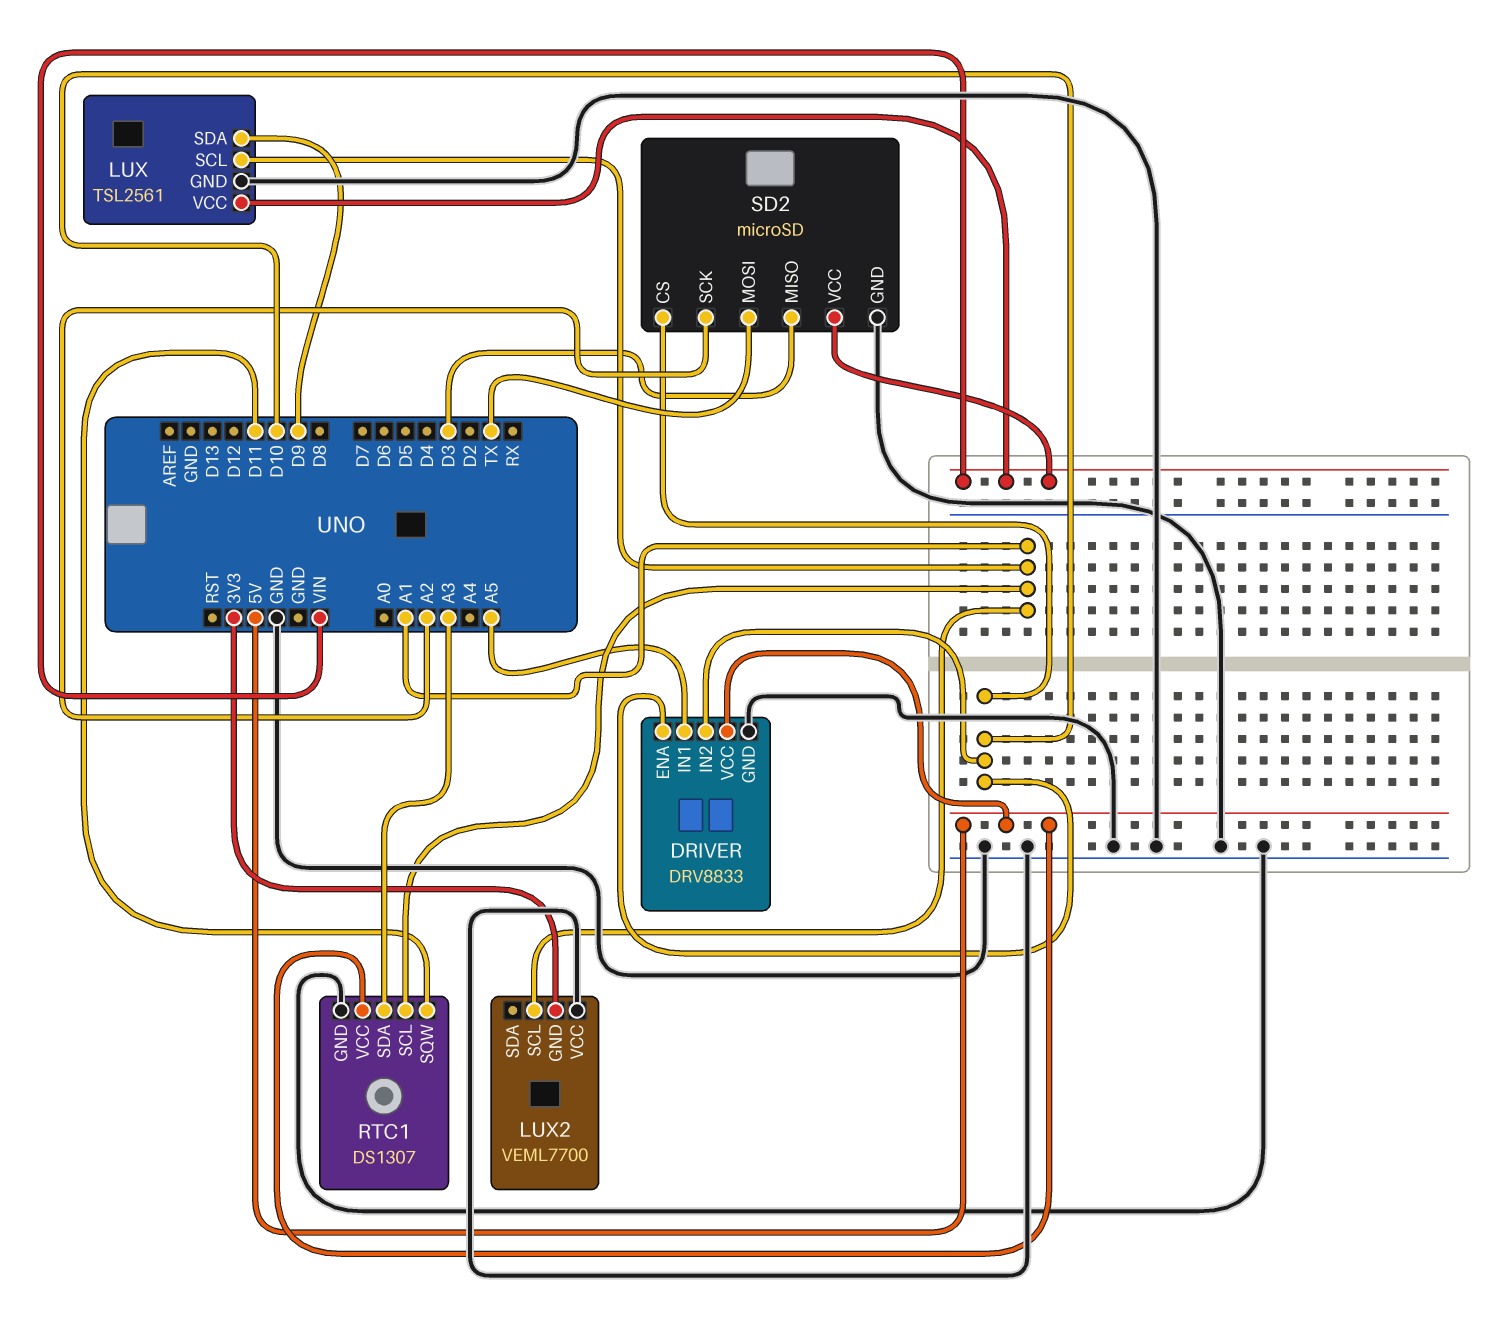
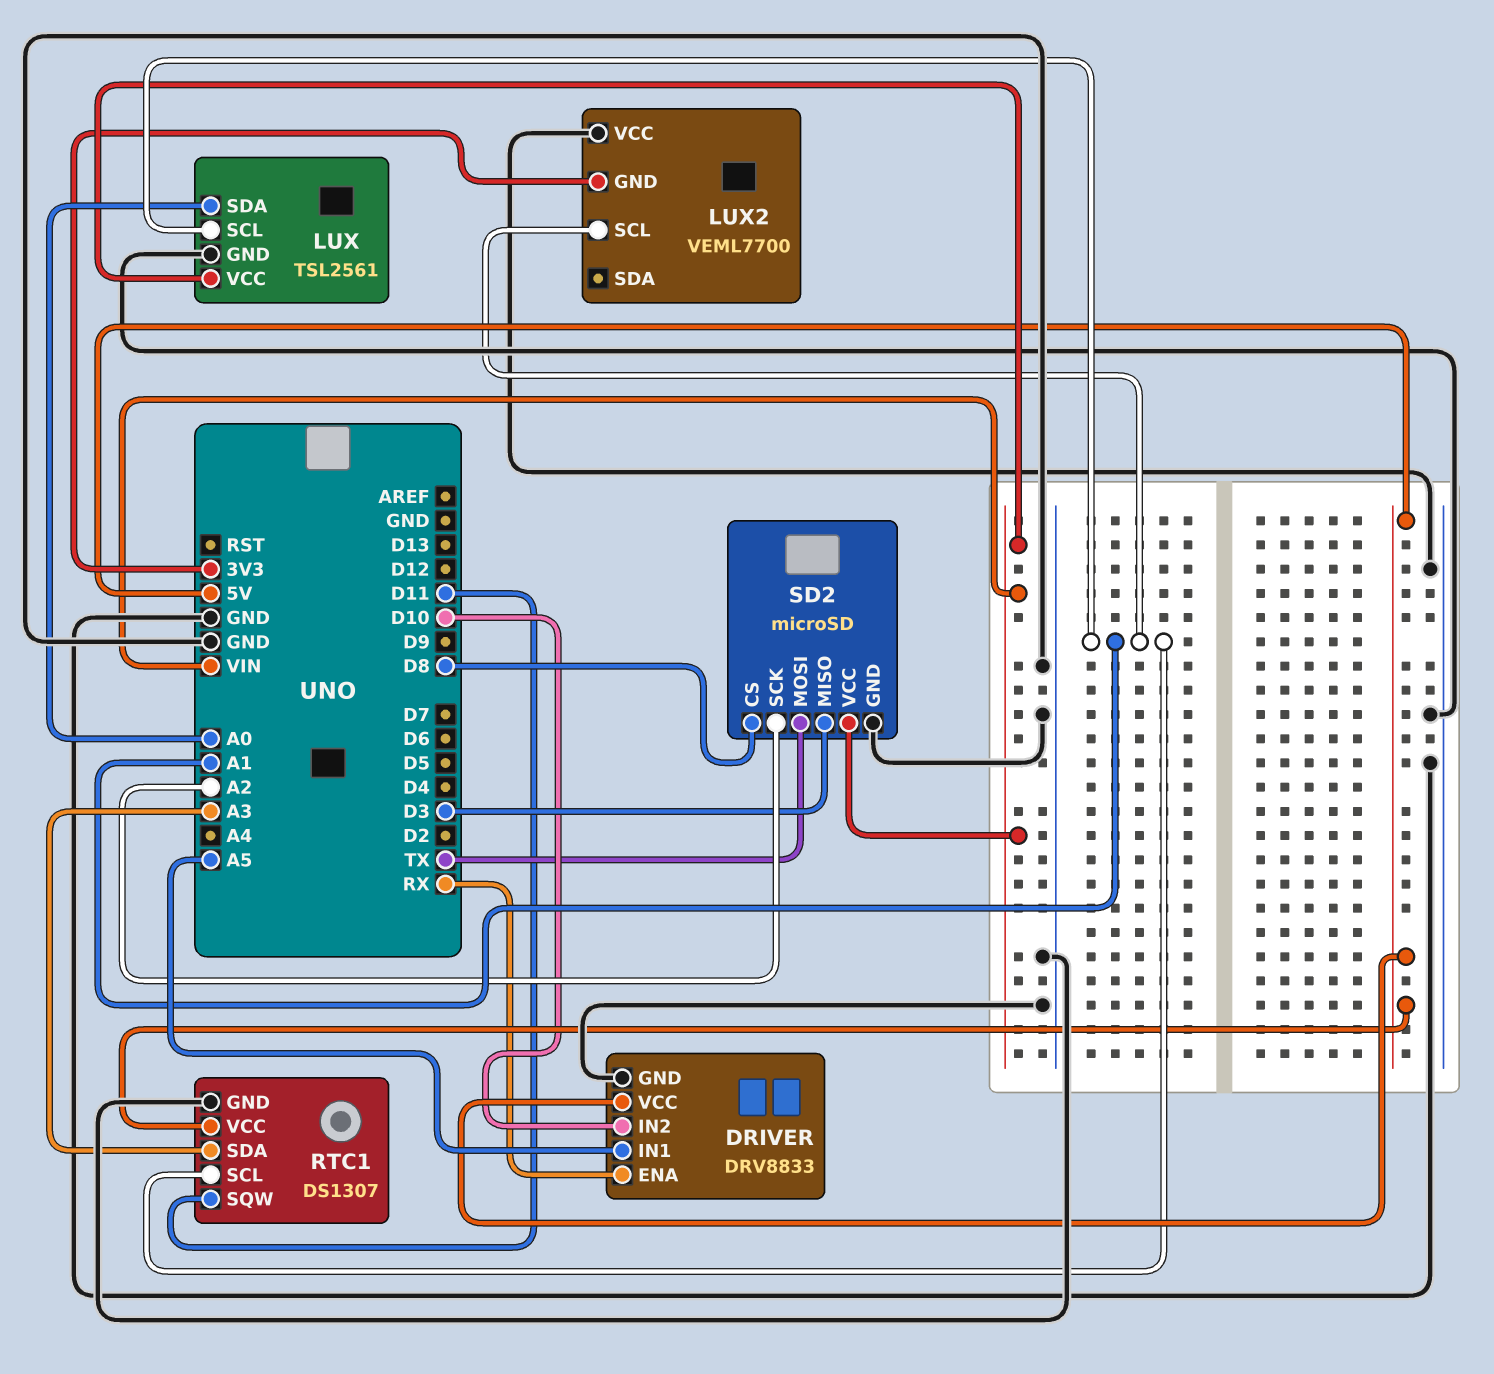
DRIVER pin ENA: D10 -> RX
LUX pin SDA: D9 -> A0
SD2 pin CS: D10 -> D8

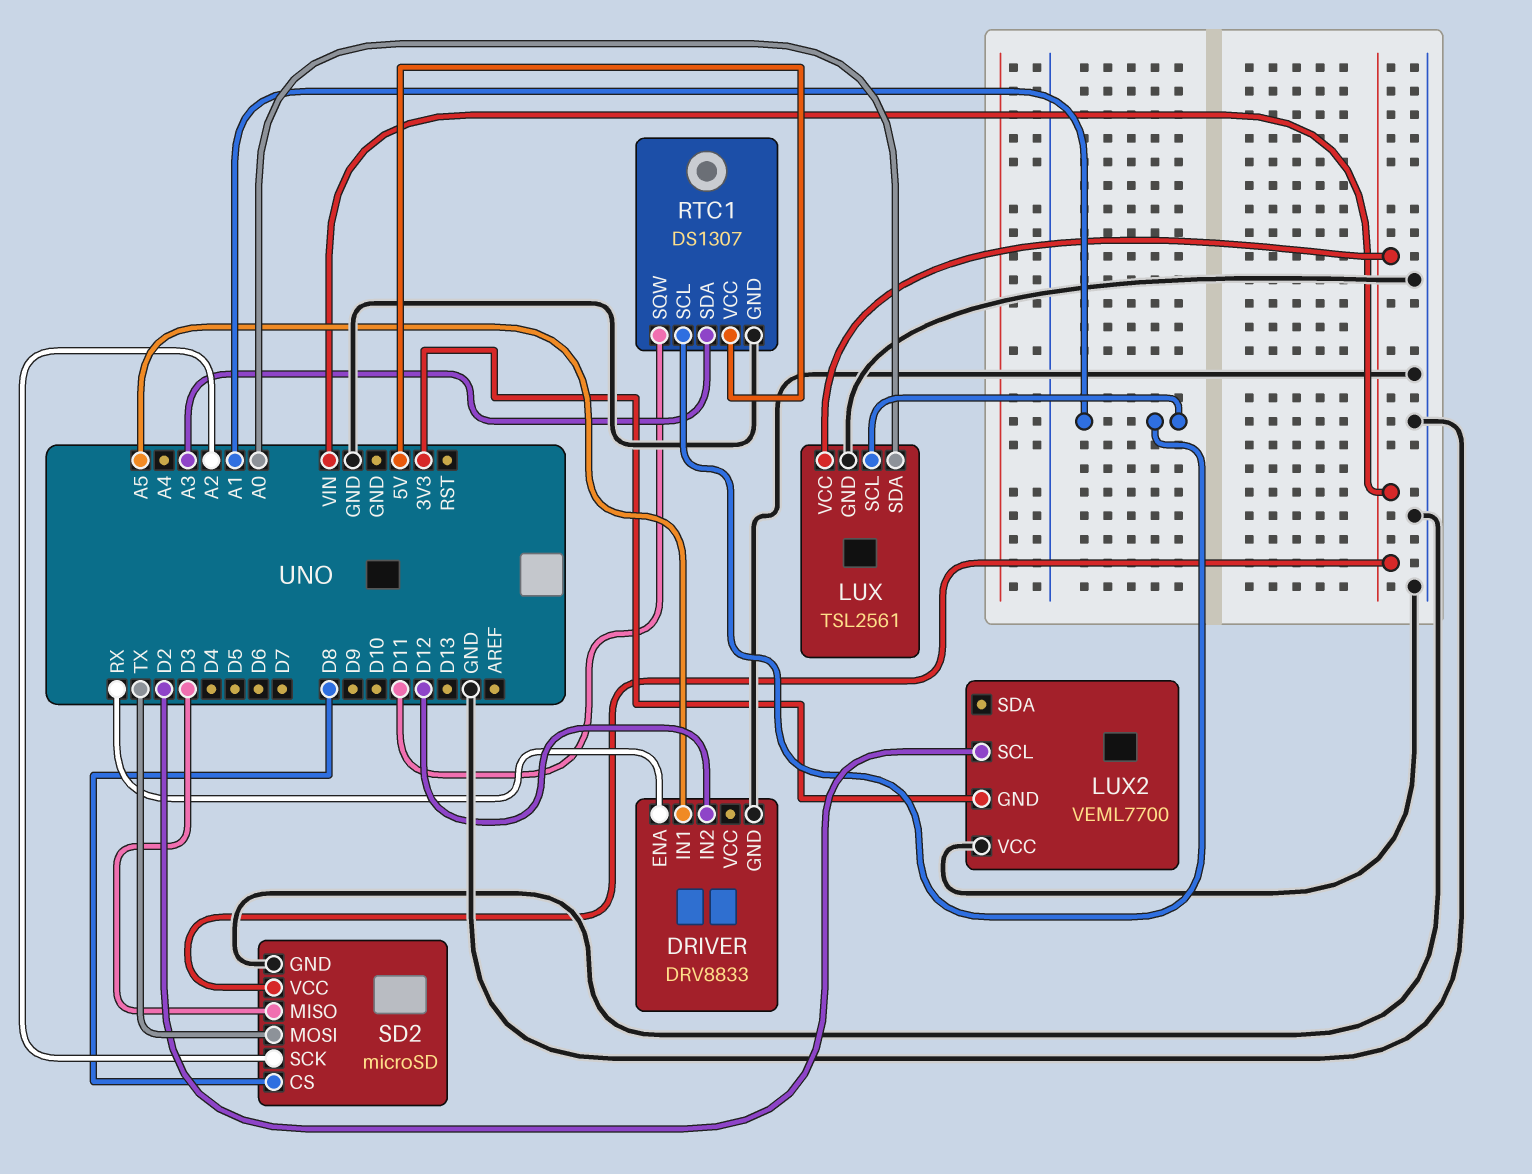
DRIVER pin IN2: D10 -> D12
DRIVER pin VCC: 5V -> none
LUX2 pin SCL: A1 -> D2

